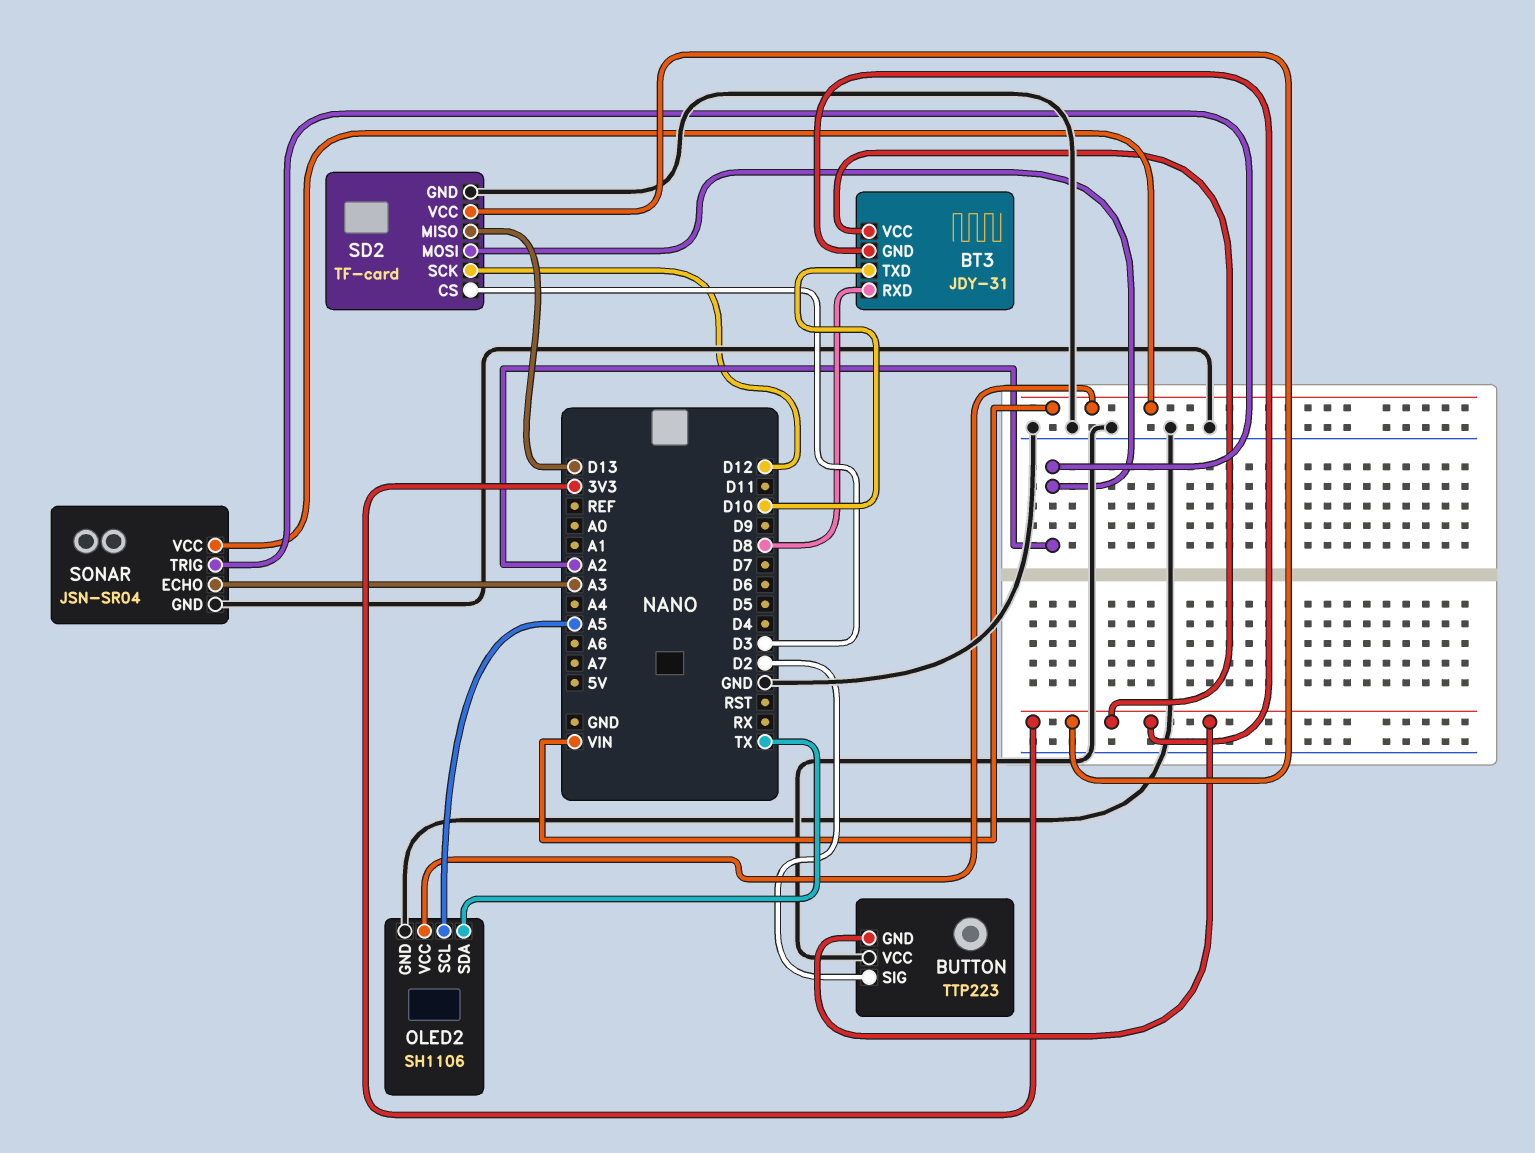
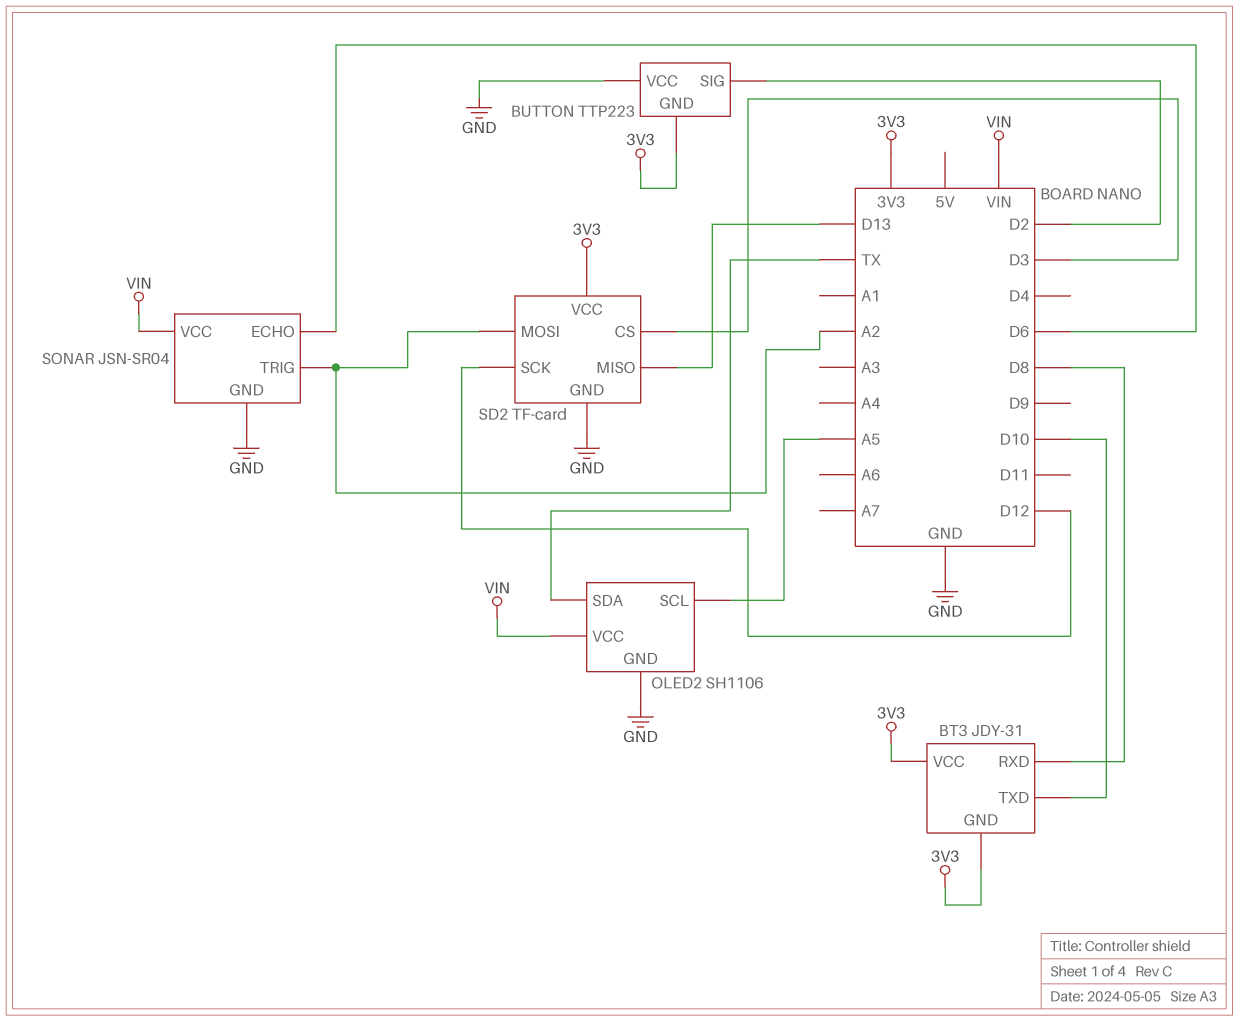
SONAR pin ECHO: A3 -> D6

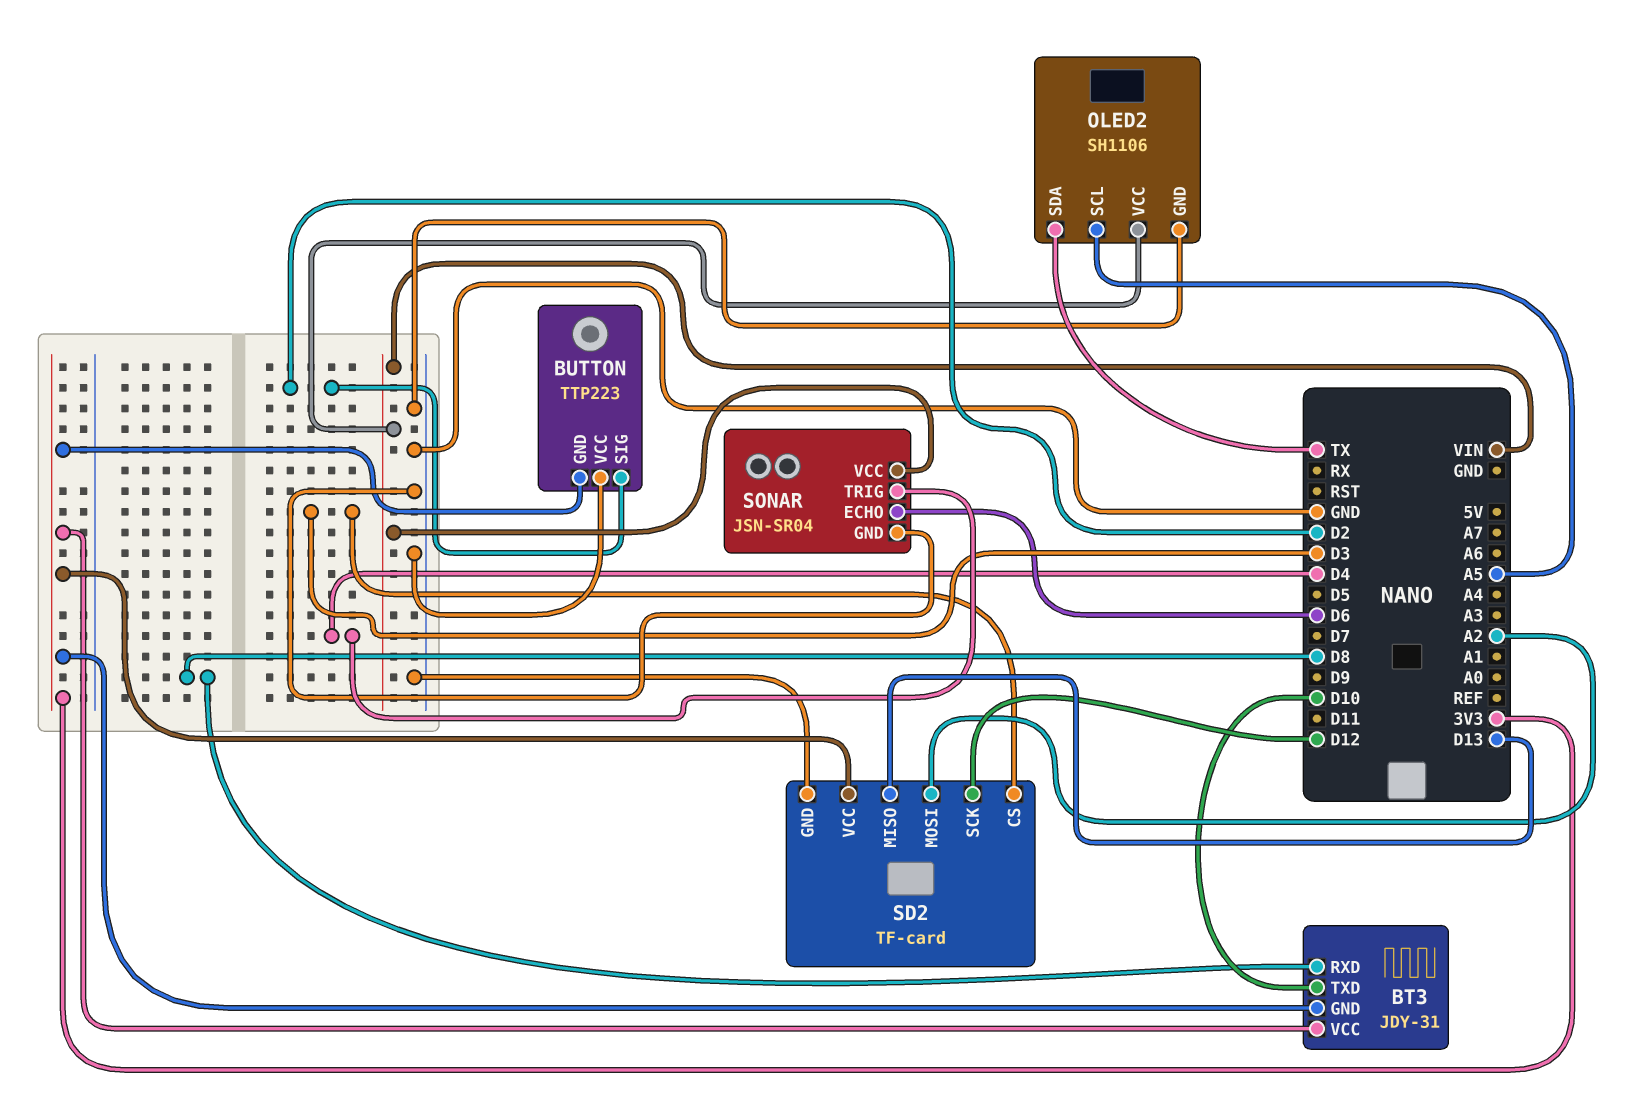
SONAR pin TRIG: A2 -> D4

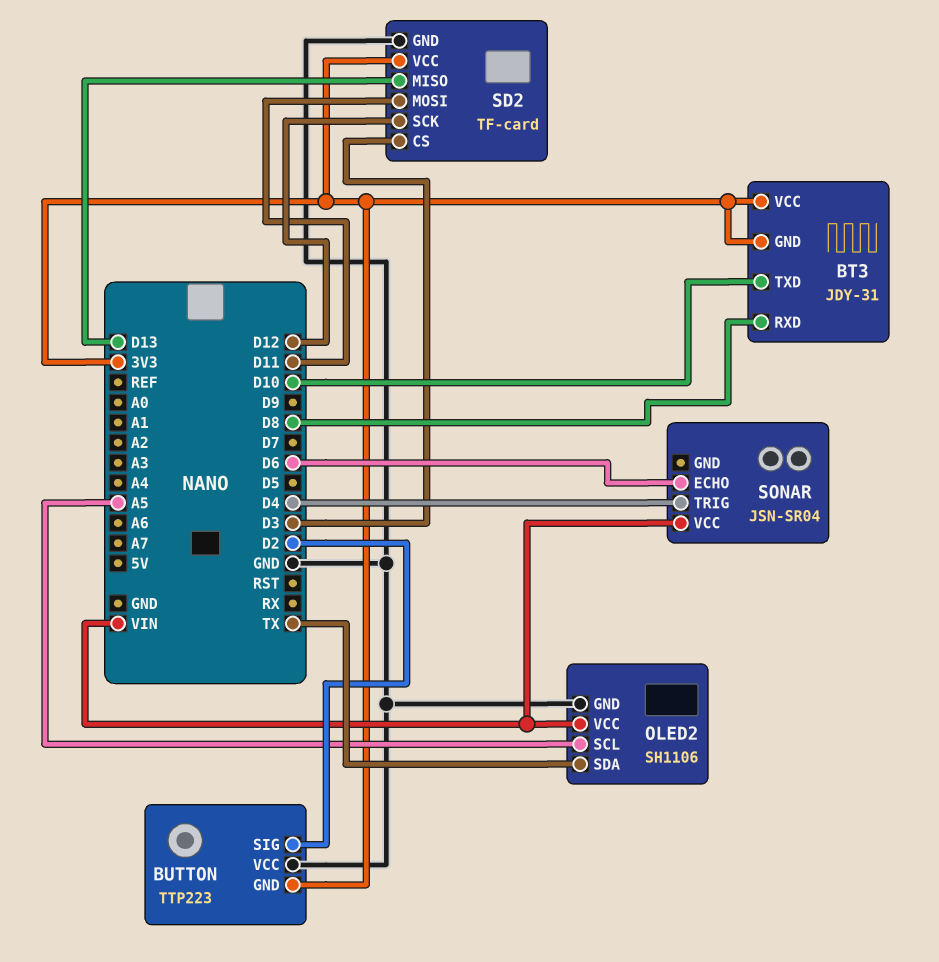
SD2 pin MOSI: A2 -> D11
SONAR pin GND: GND -> none

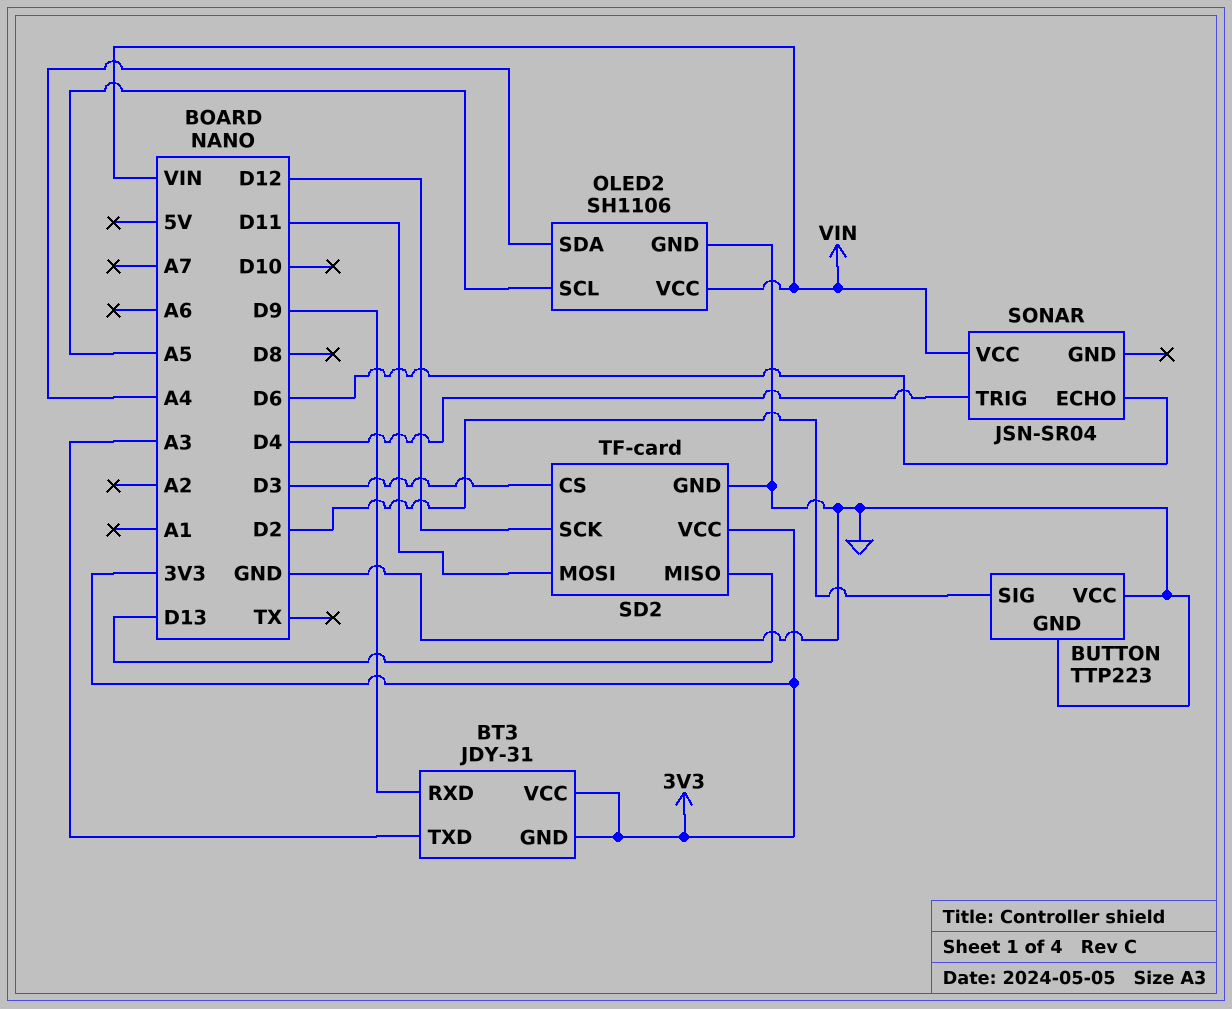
BT3 pin RXD: D8 -> D9
BT3 pin TXD: D10 -> A3
BUTTON pin GND: 3V3 -> GND
OLED2 pin SDA: TX -> A4

